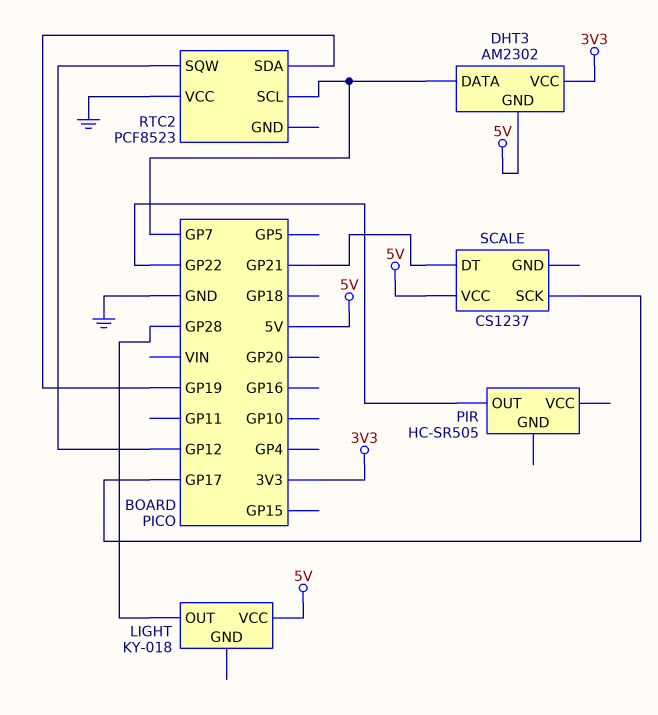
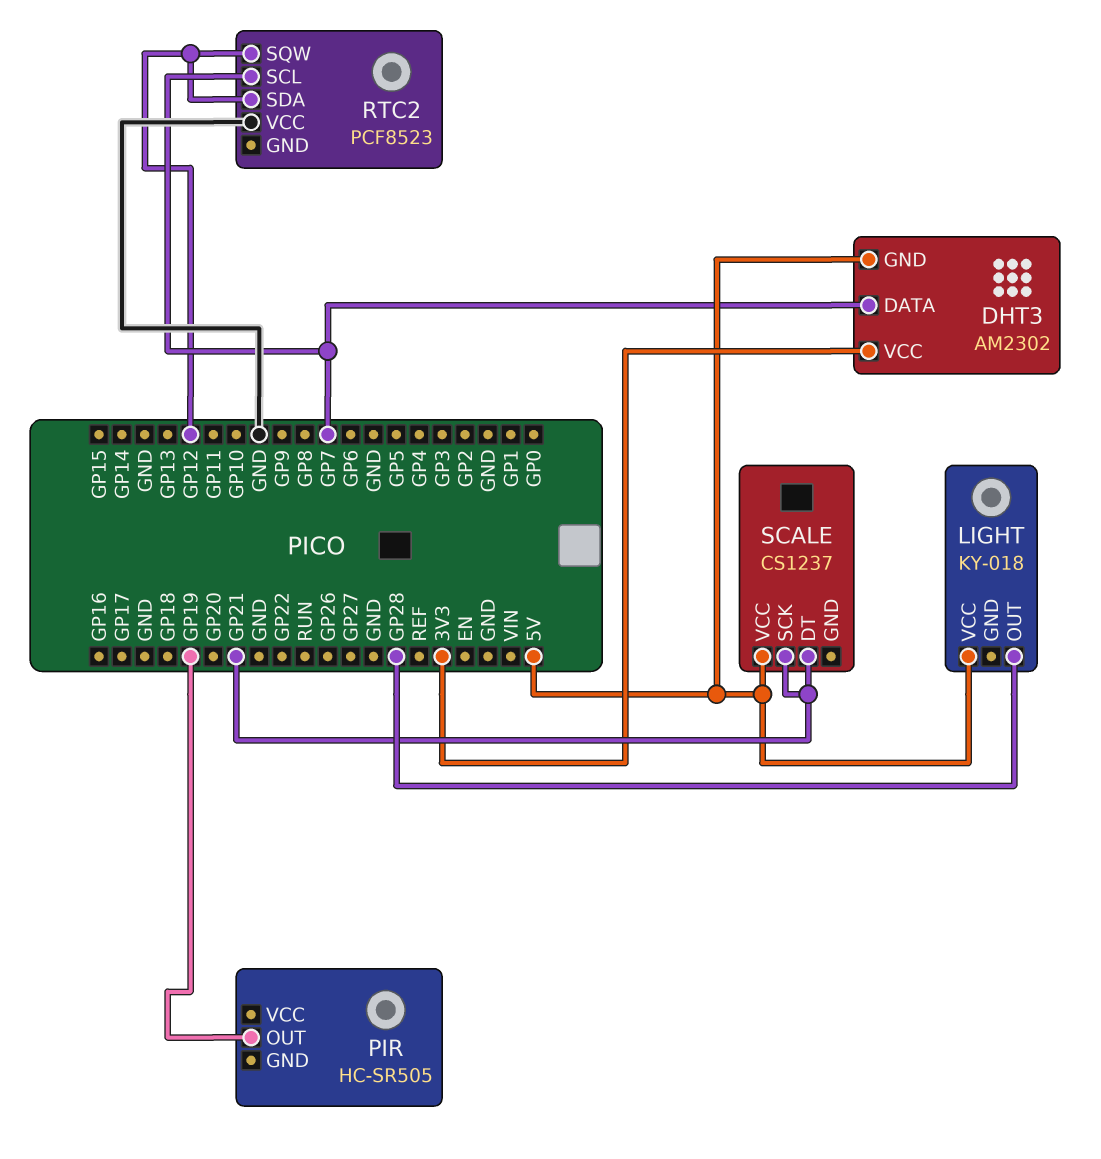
PIR pin OUT: GP22 -> GP19
RTC2 pin SDA: GP19 -> GP12
SCALE pin SCK: GP17 -> GP21

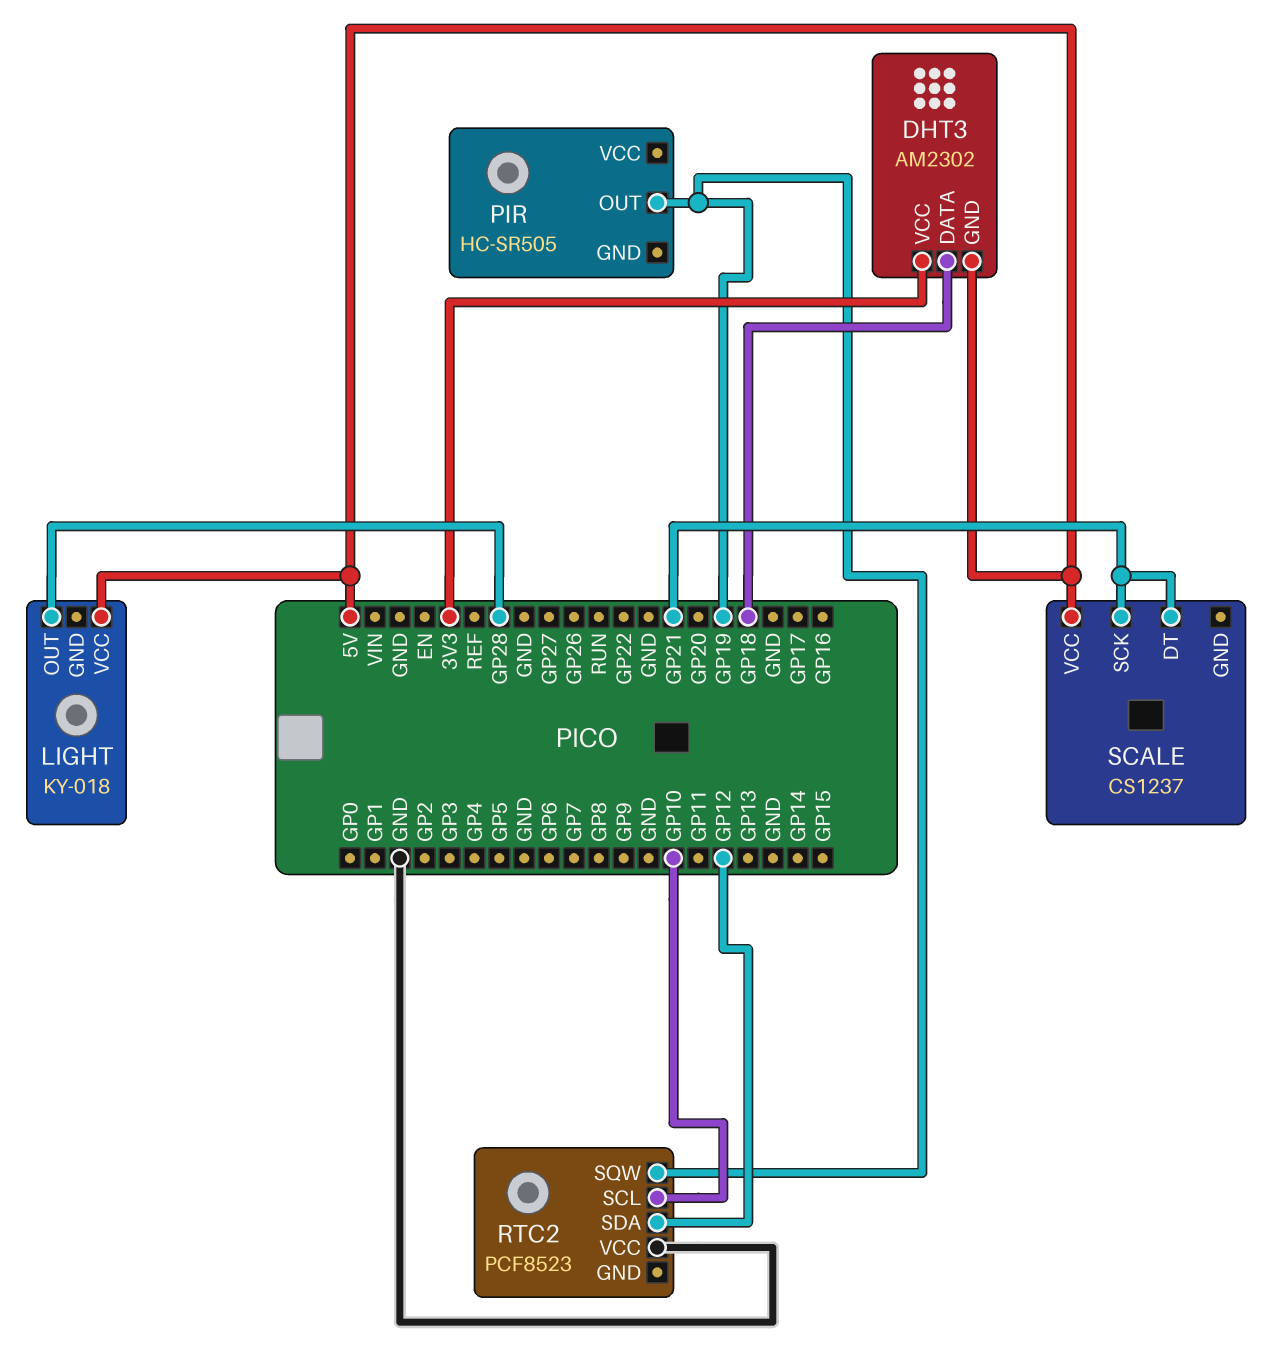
DHT3 pin DATA: GP7 -> GP18
RTC2 pin SCL: GP7 -> GP10
RTC2 pin SQW: GP12 -> GP19

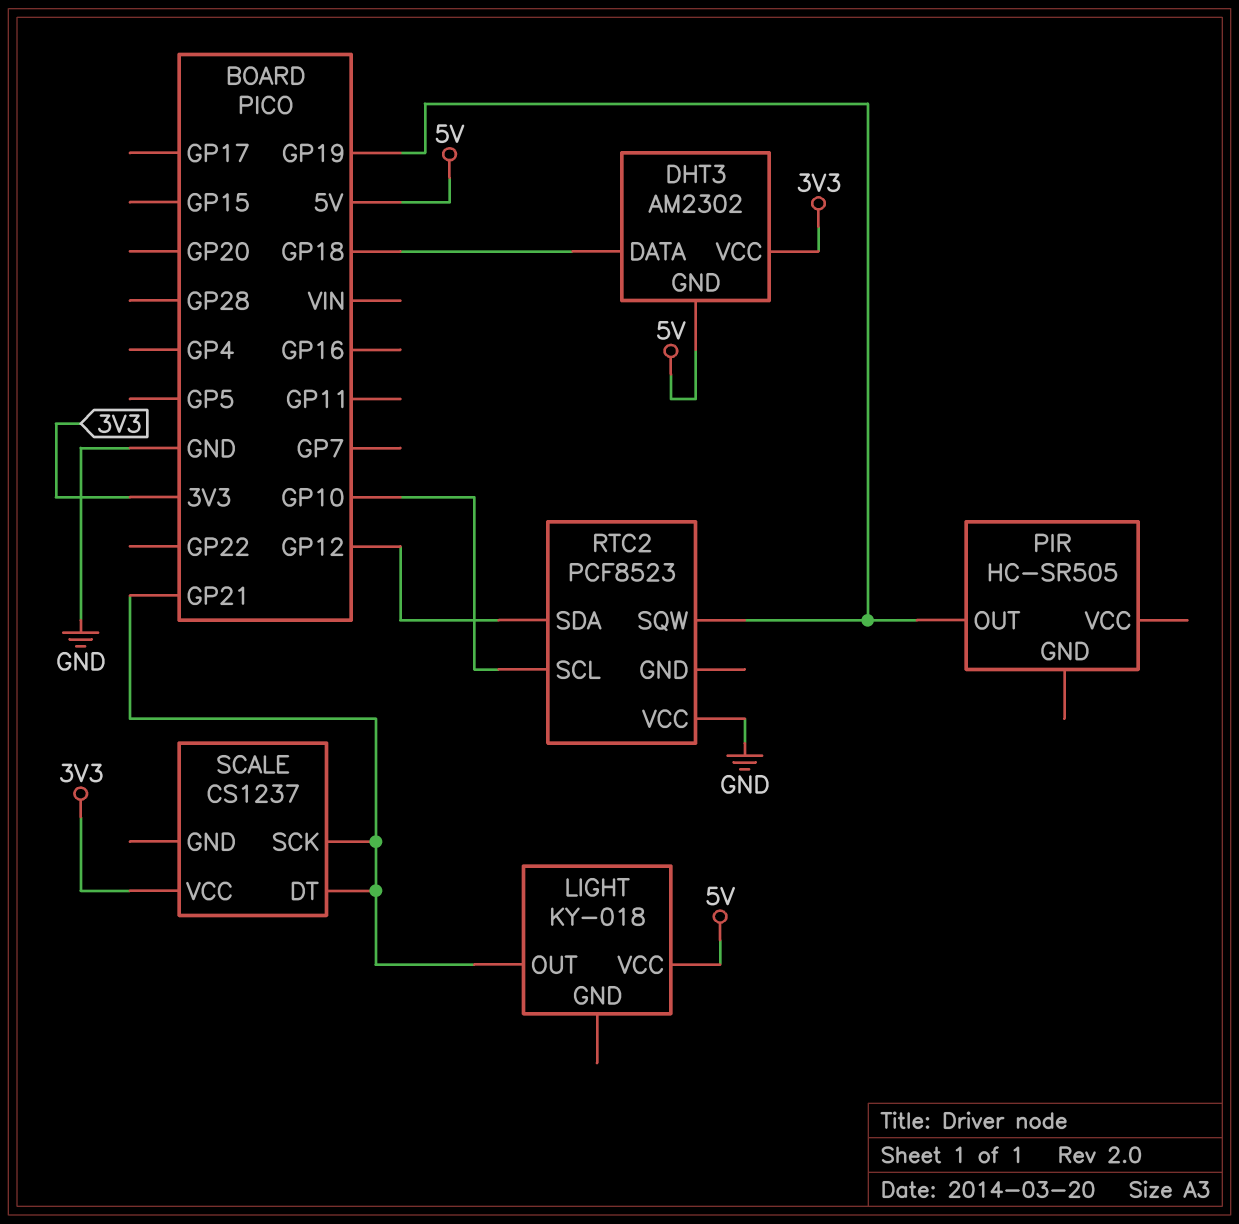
LIGHT pin OUT: GP28 -> GP21
SCALE pin VCC: 5V -> 3V3

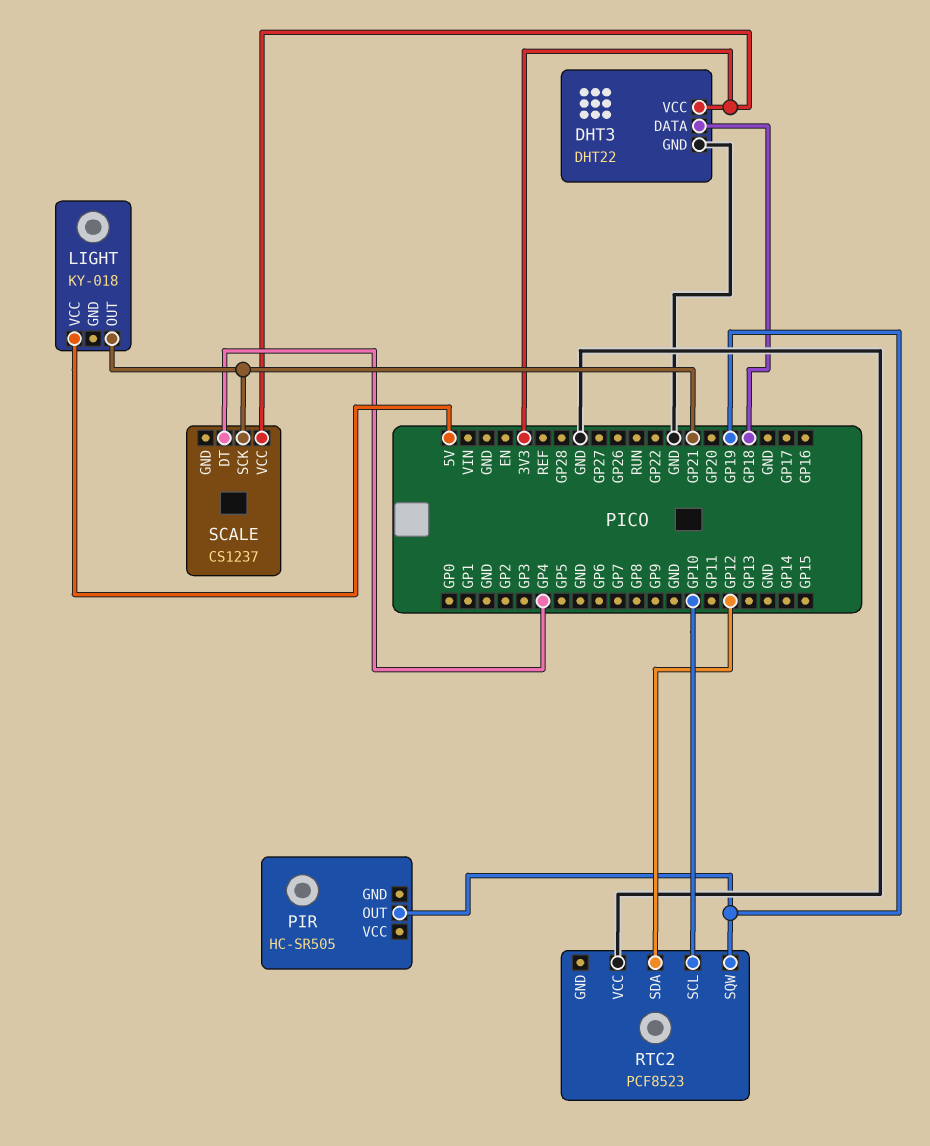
DHT3: AM2302 -> DHT22
DHT3 pin GND: 5V -> GND
SCALE pin DT: GP21 -> GP4

